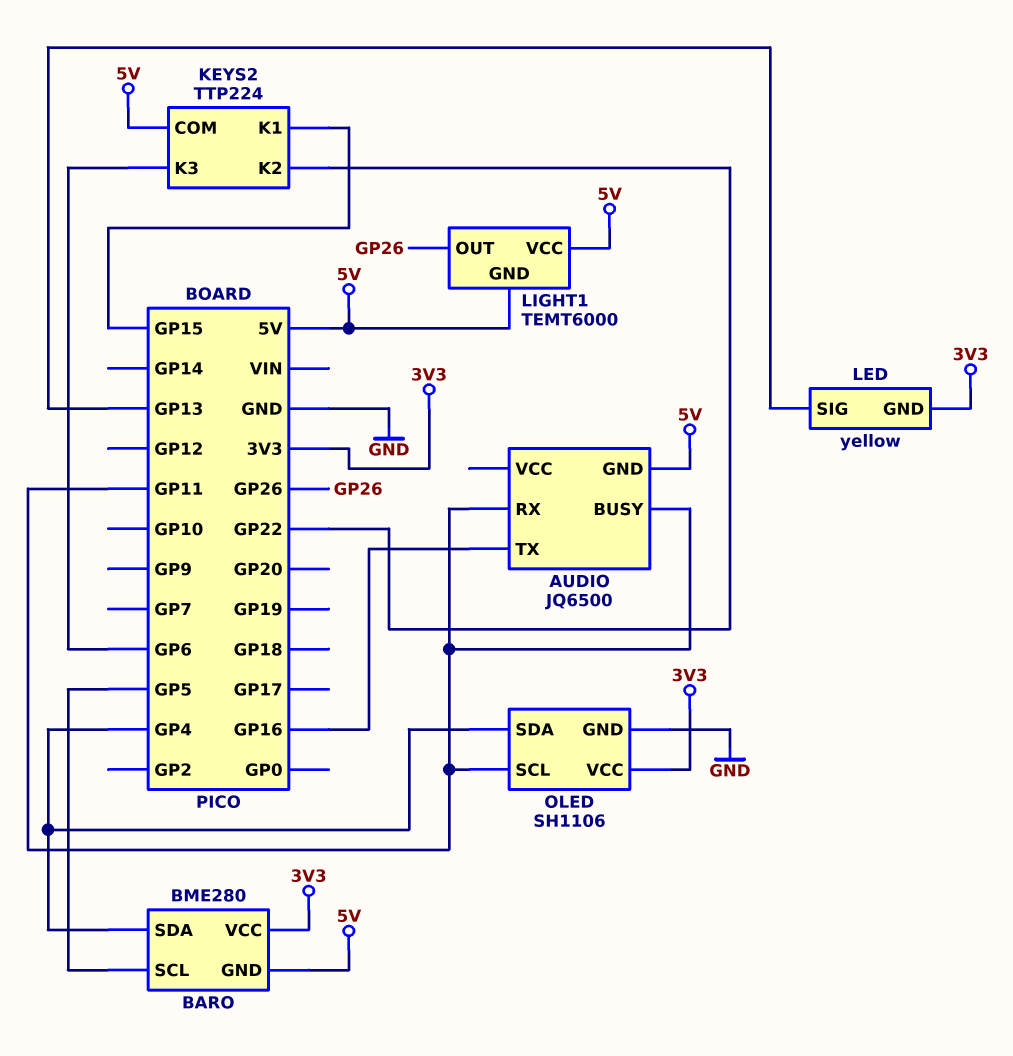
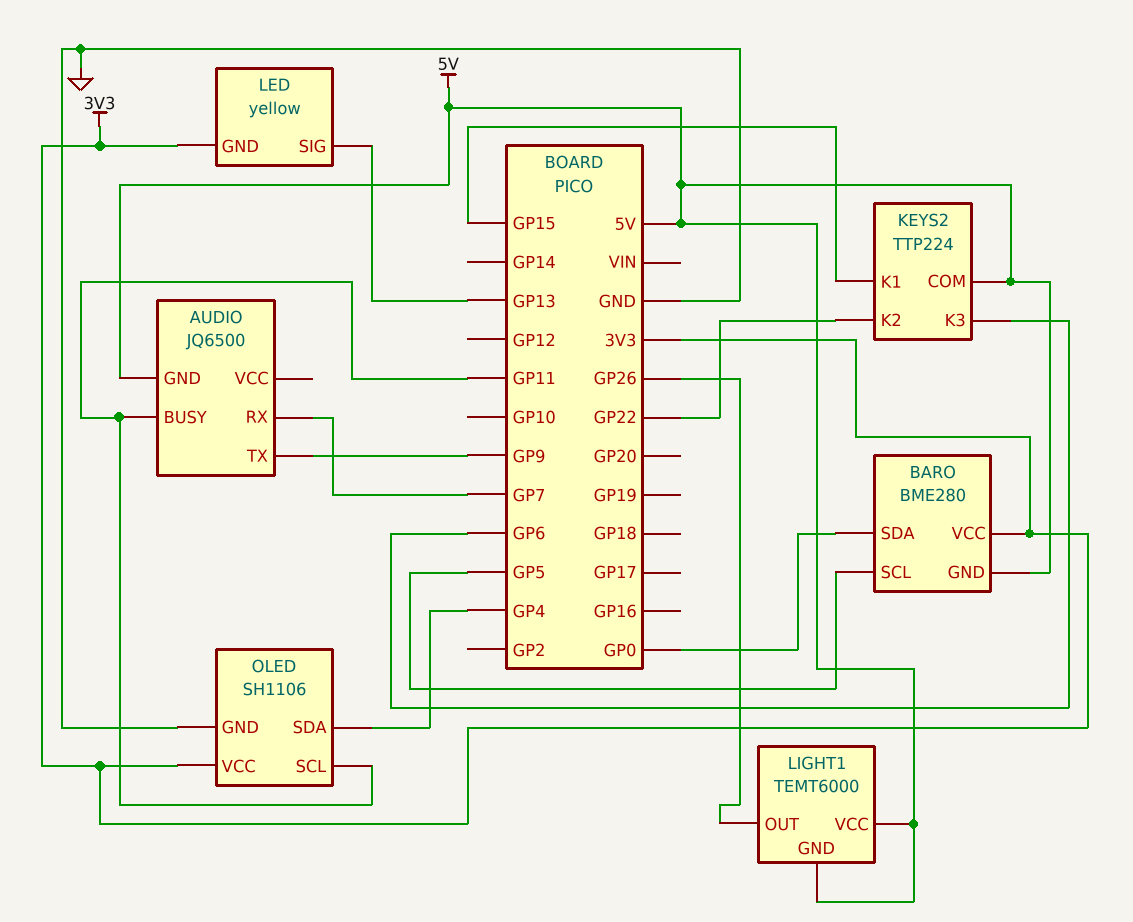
AUDIO pin RX: GP11 -> GP7
AUDIO pin TX: GP16 -> GP9
BARO pin SDA: GP4 -> GP0

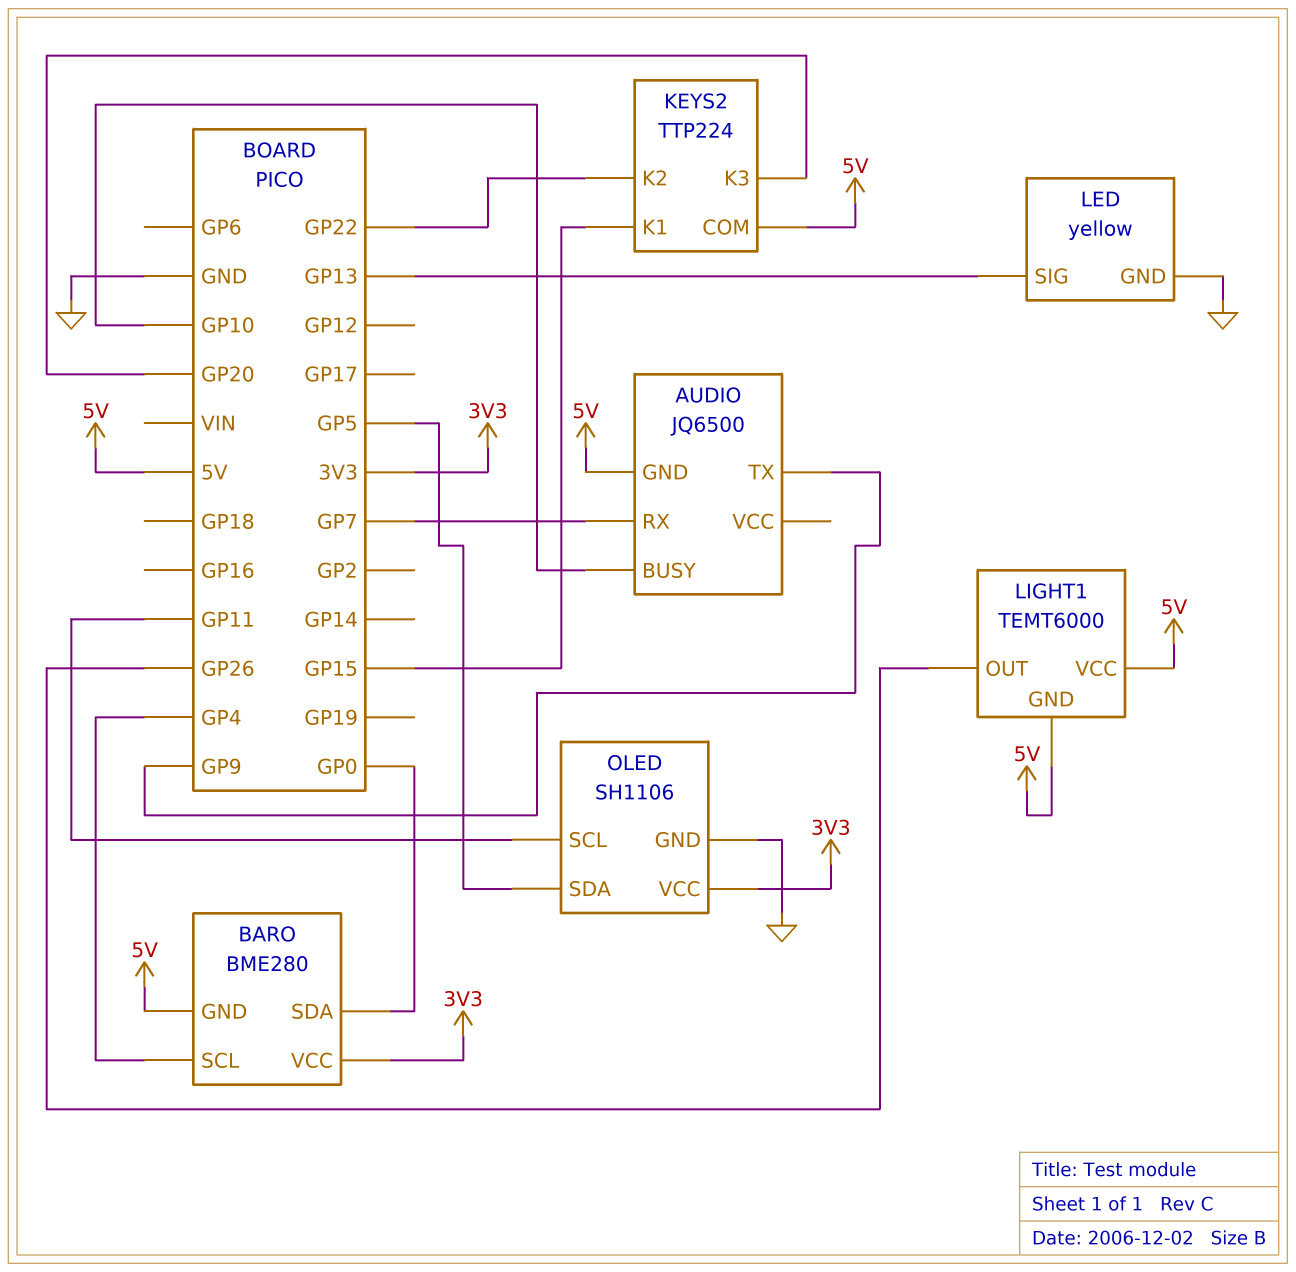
AUDIO pin BUSY: GP11 -> GP10
BARO pin SCL: GP5 -> GP4
KEYS2 pin K3: GP6 -> GP20
LED pin GND: 3V3 -> GND
OLED pin SDA: GP4 -> GP5

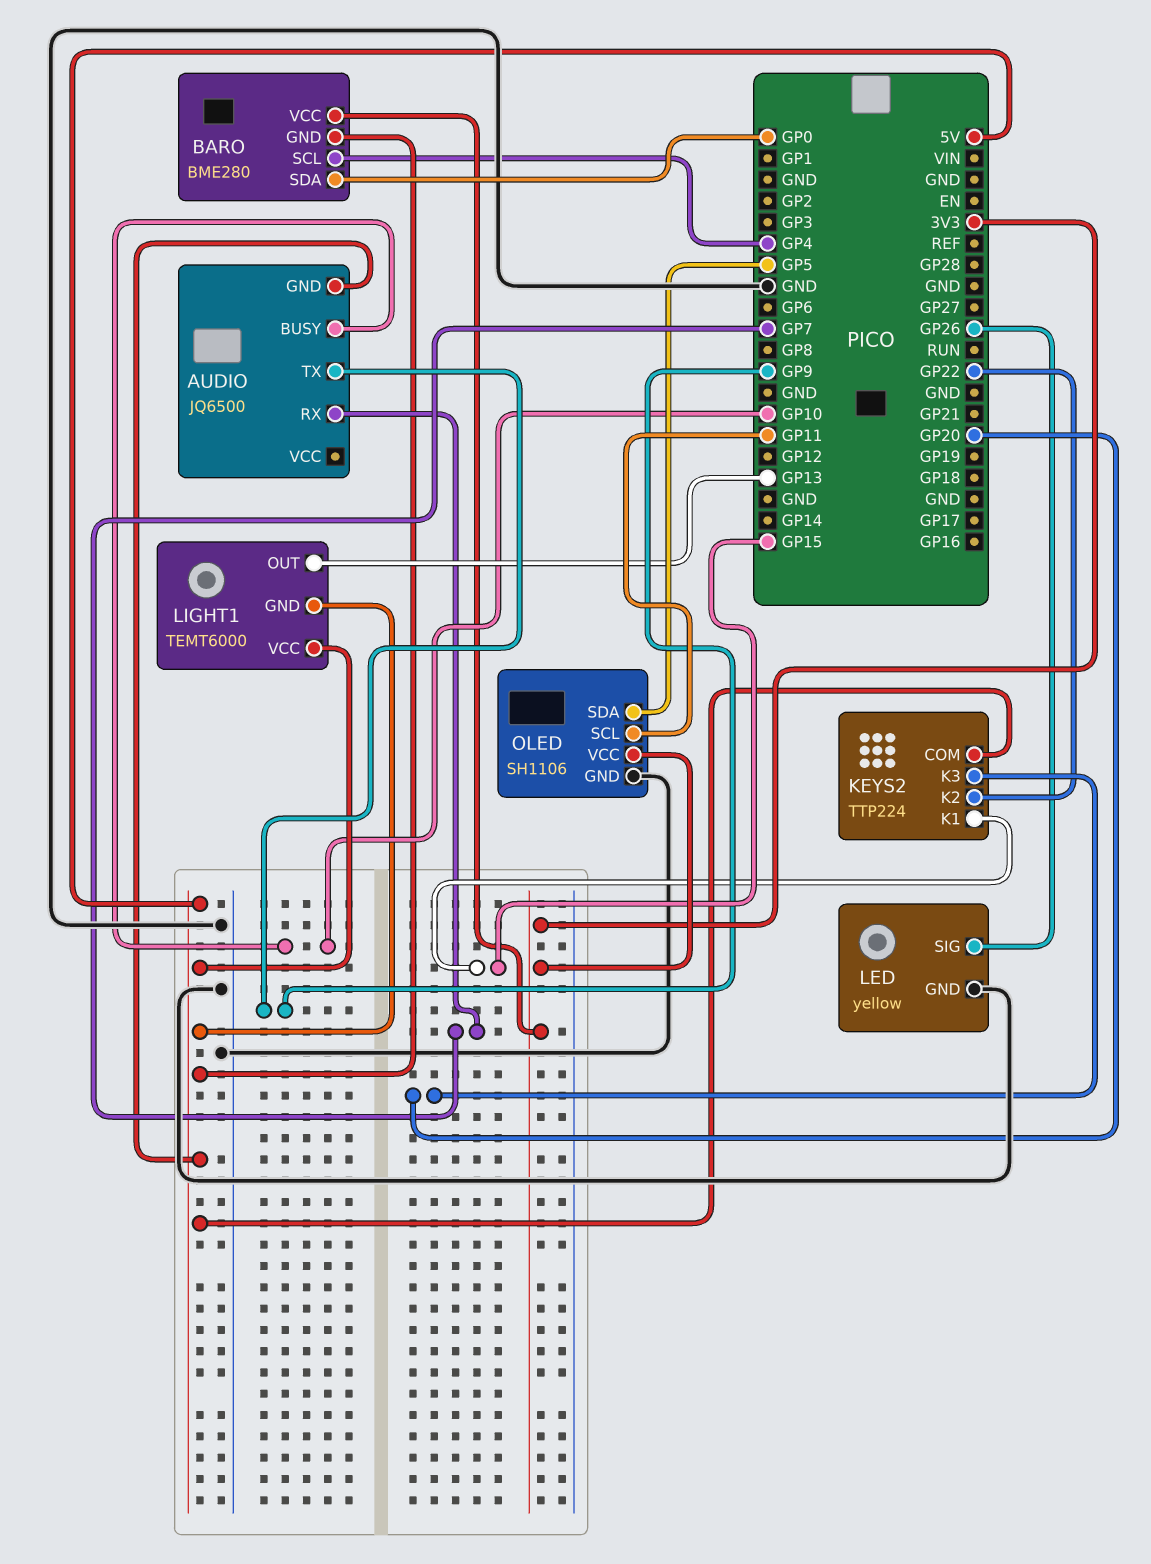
LED pin SIG: GP13 -> GP26
LIGHT1 pin OUT: GP26 -> GP13

